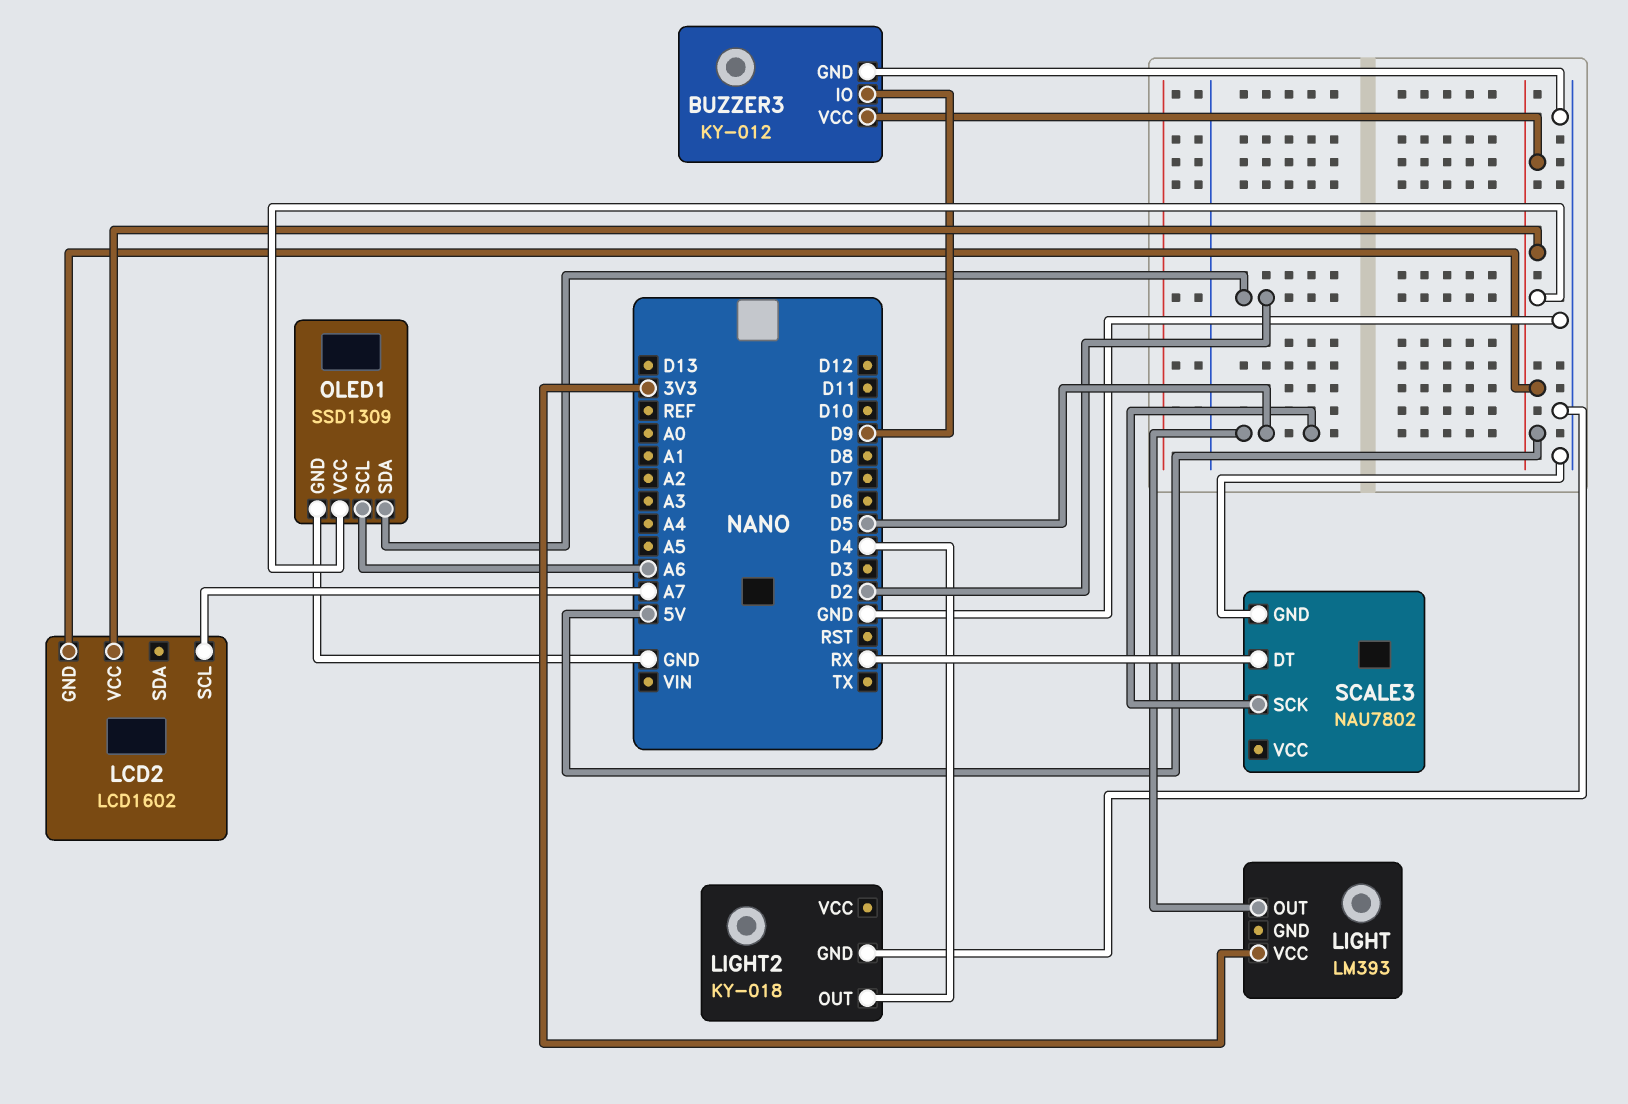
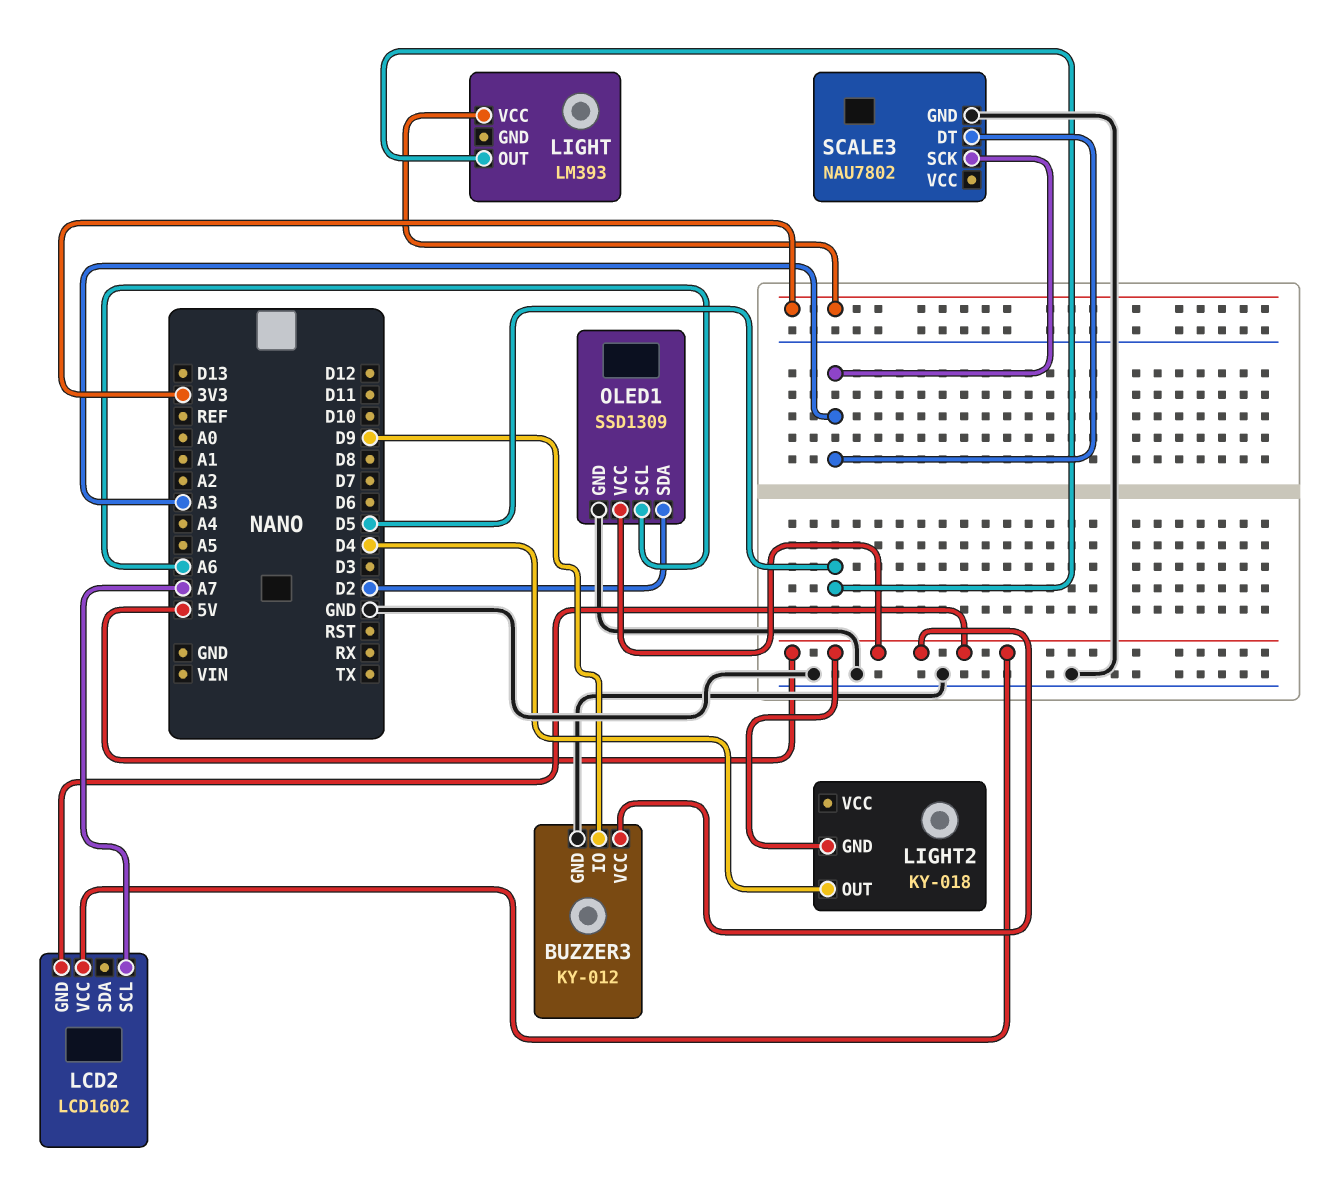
LIGHT2 pin GND: GND -> 5V
SCALE3 pin DT: RX -> A3
SCALE3 pin SCK: D5 -> A3

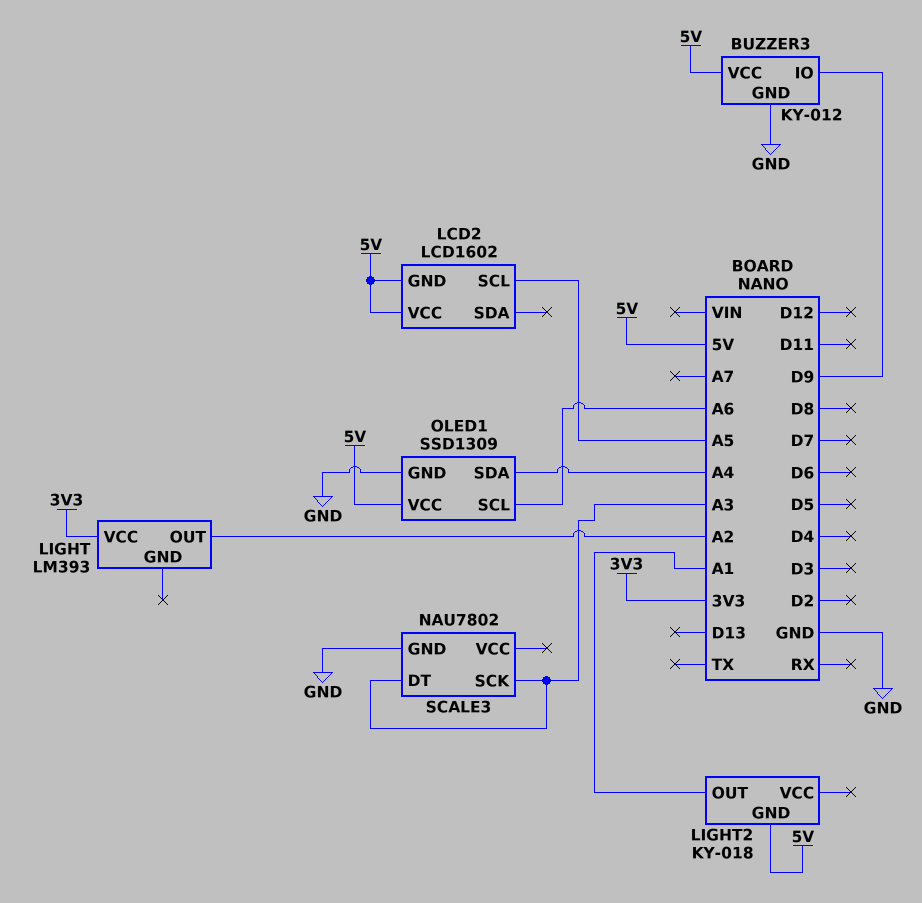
LCD2 pin SCL: A7 -> A5
LIGHT pin OUT: D5 -> A2
LIGHT2 pin OUT: D4 -> A1
OLED1 pin SDA: D2 -> A4

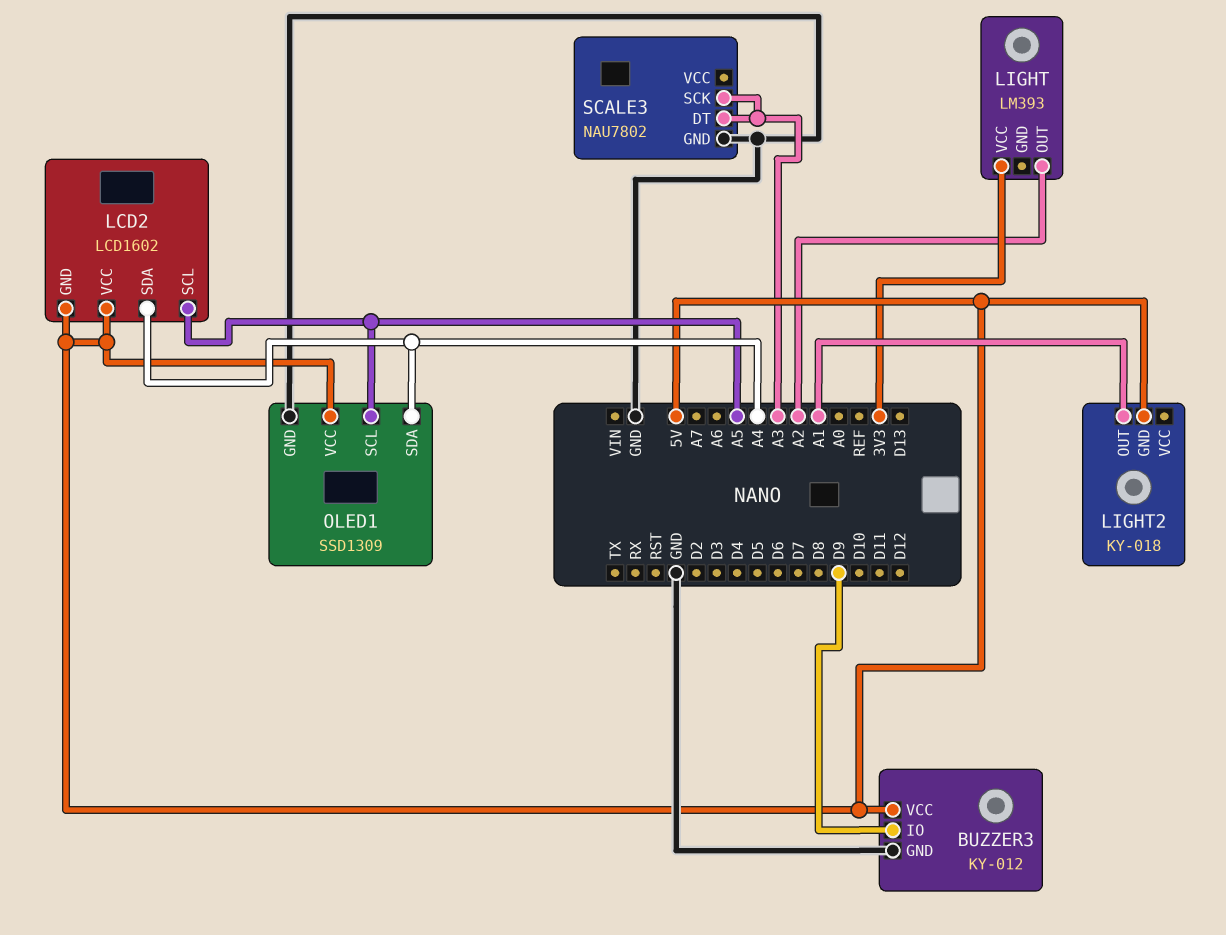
LCD2 pin SDA: none -> A4
OLED1 pin SCL: A6 -> A5

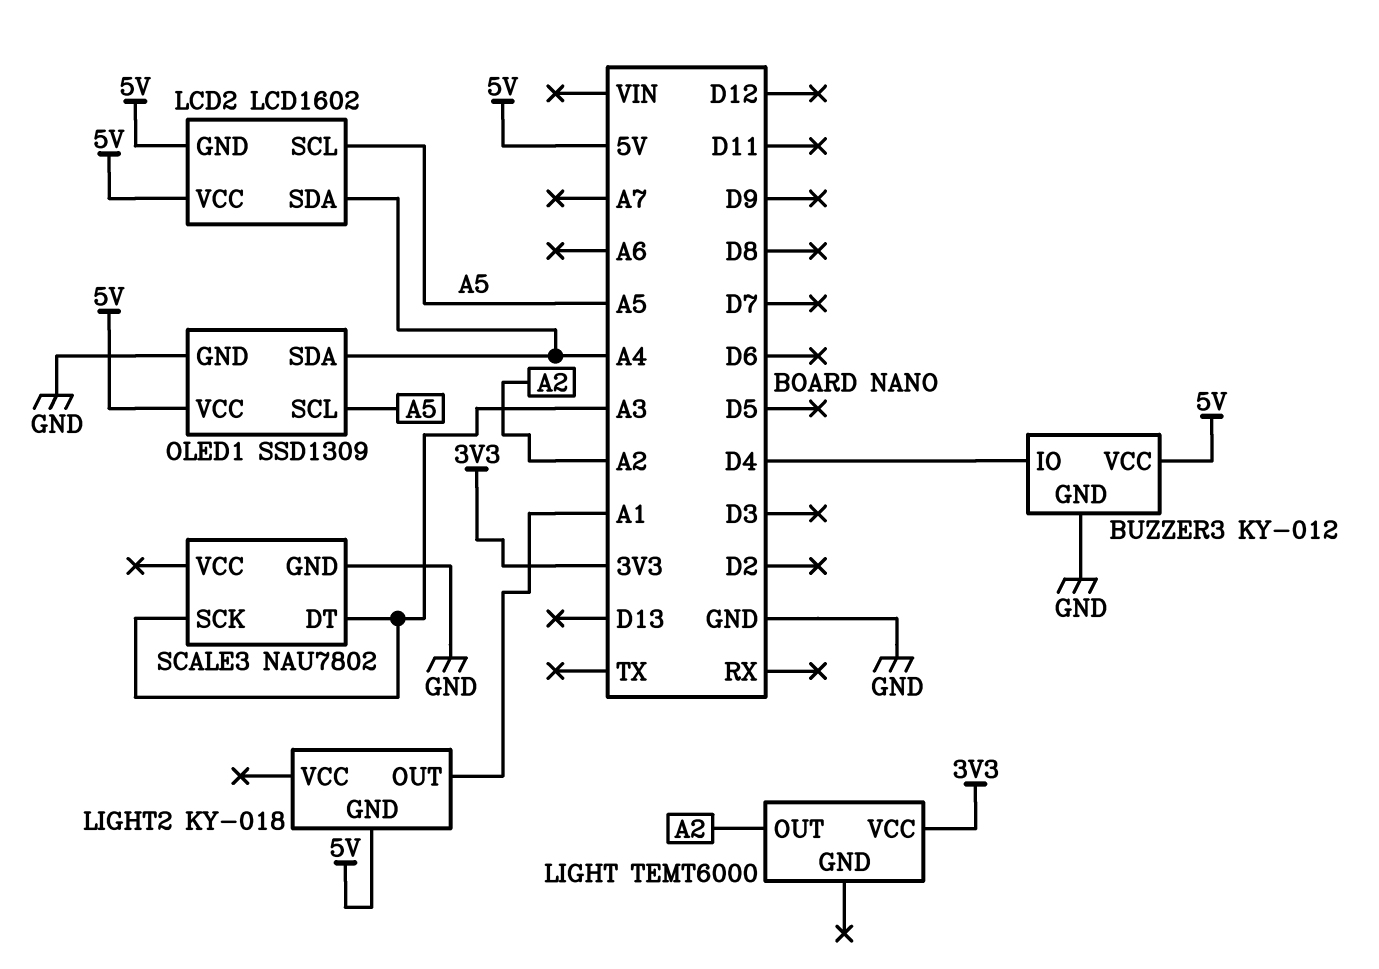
BUZZER3 pin IO: D9 -> D4
LIGHT: LM393 -> TEMT6000

